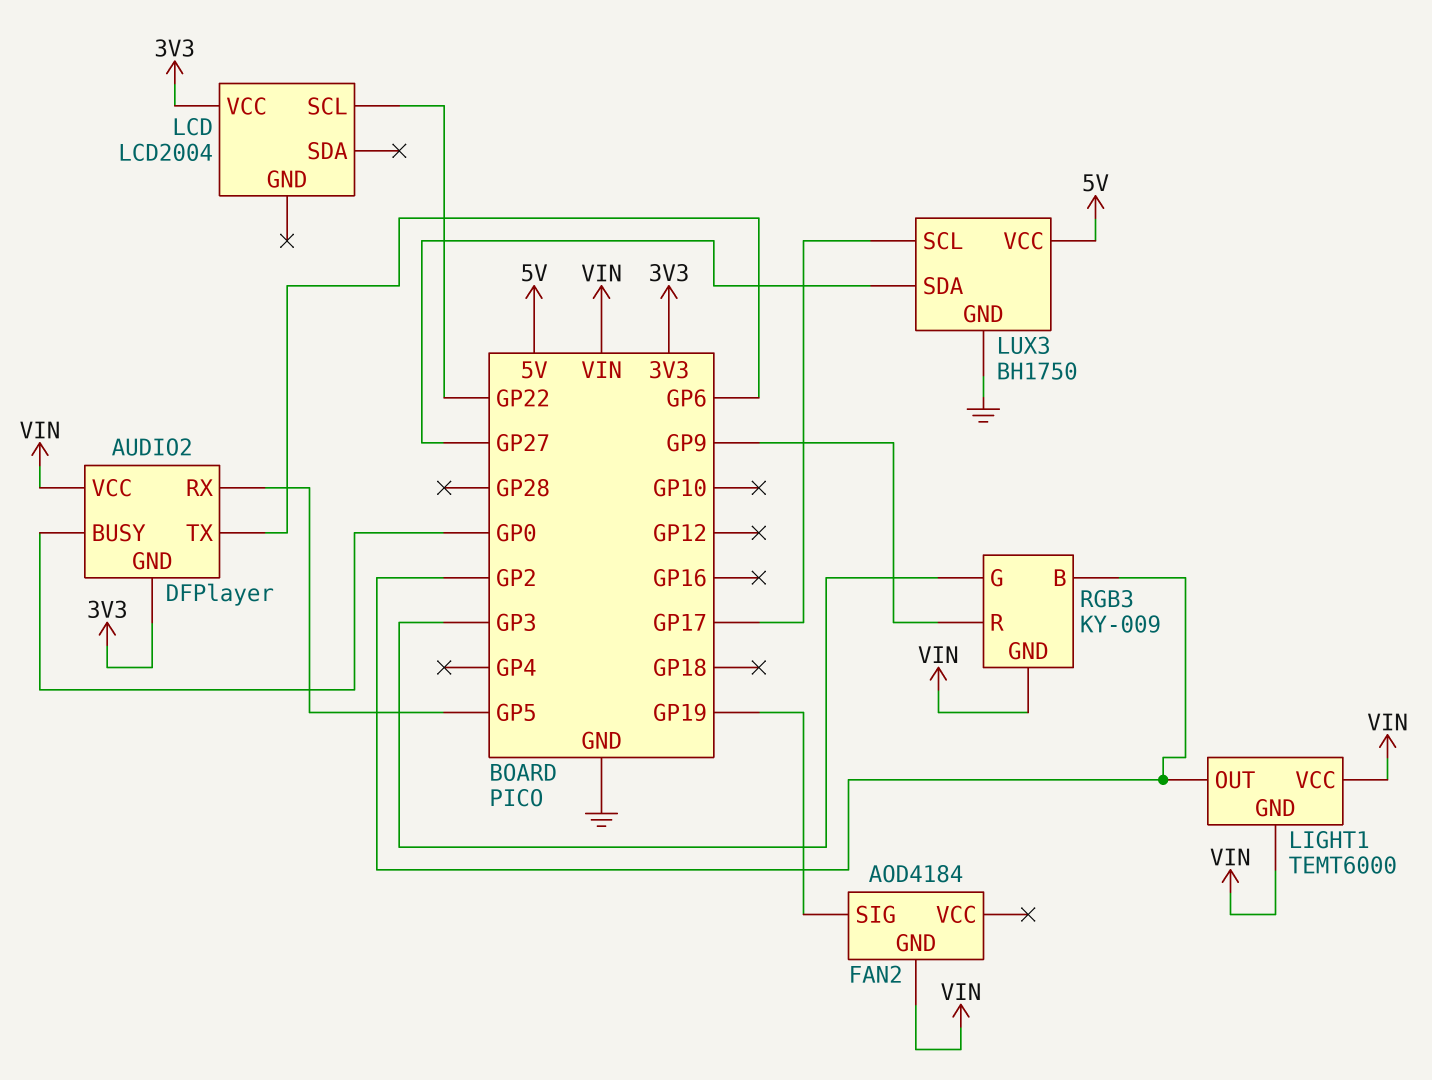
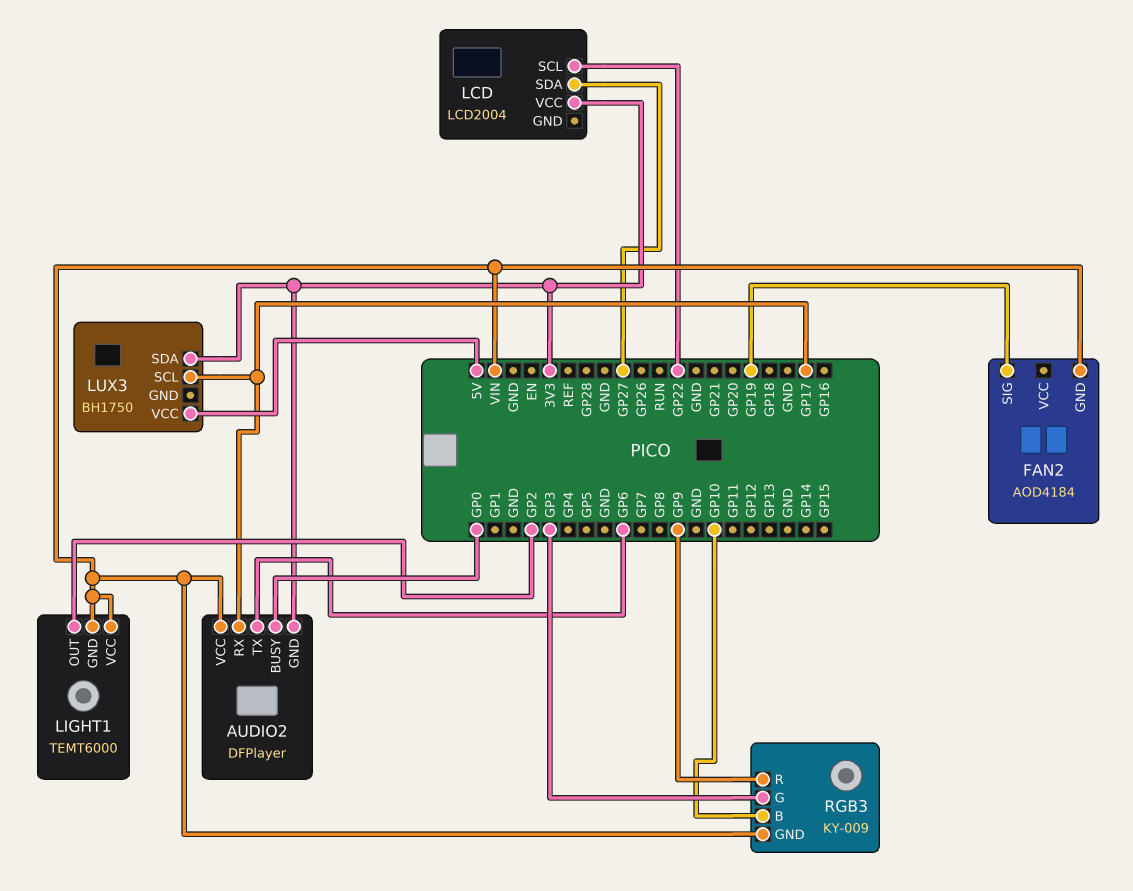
AUDIO2 pin RX: GP5 -> GP17
LCD pin SDA: none -> GP27
LUX3 pin GND: GND -> none
LUX3 pin SDA: GP27 -> 3V3
RGB3 pin B: GP2 -> GP10

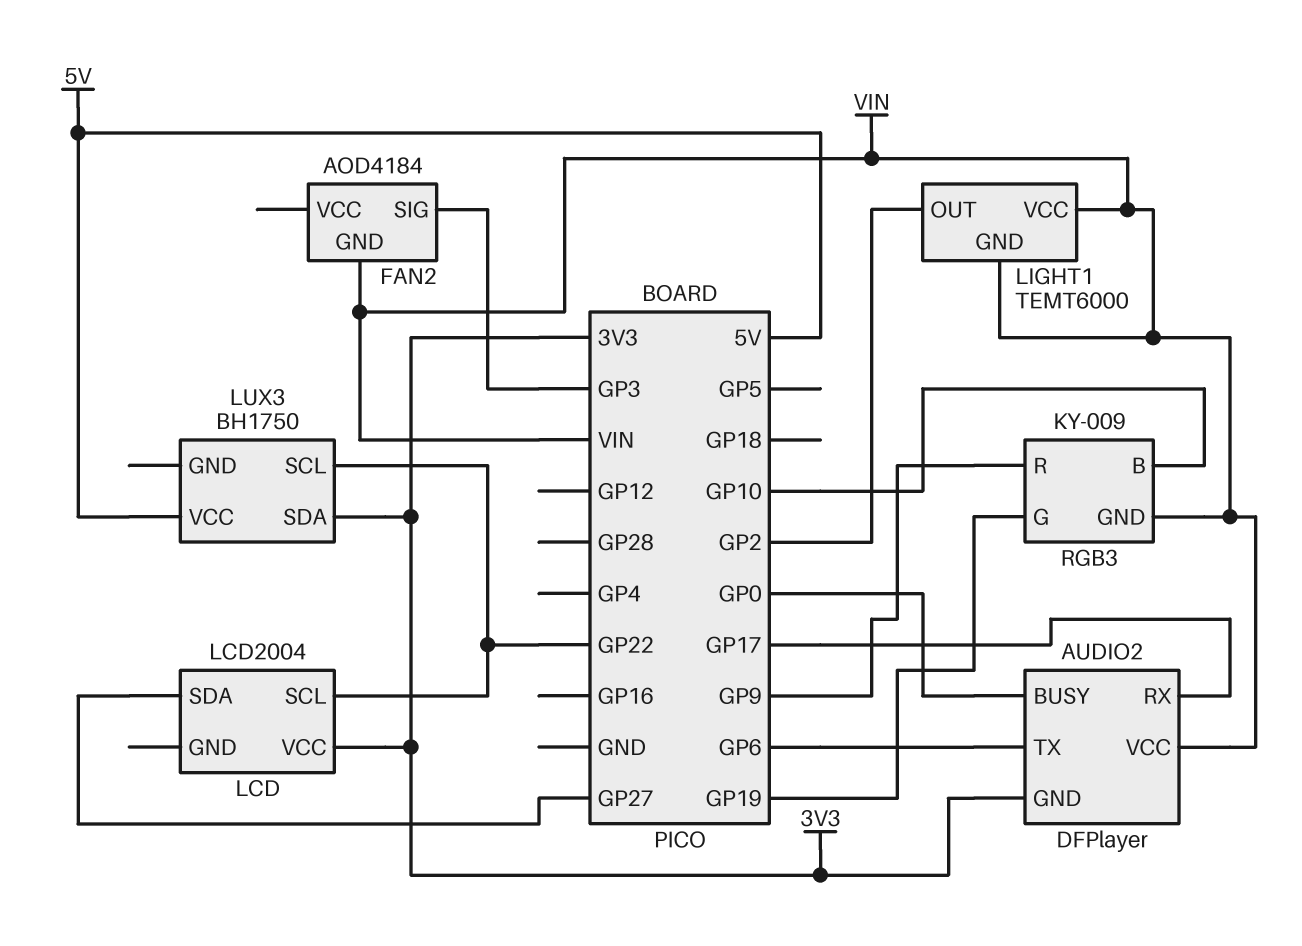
FAN2 pin SIG: GP19 -> GP3
LUX3 pin SCL: GP17 -> GP22
RGB3 pin G: GP3 -> GP19

